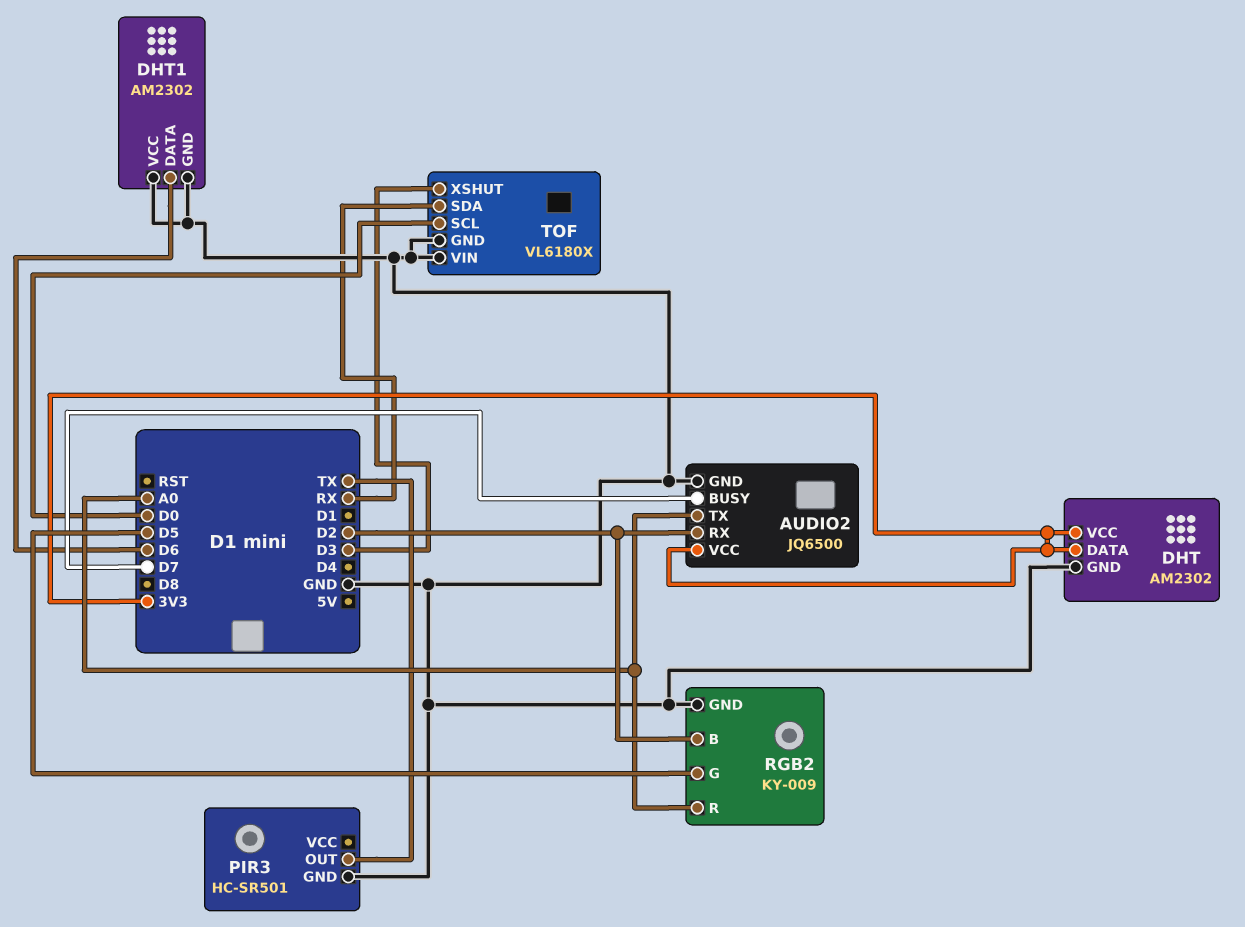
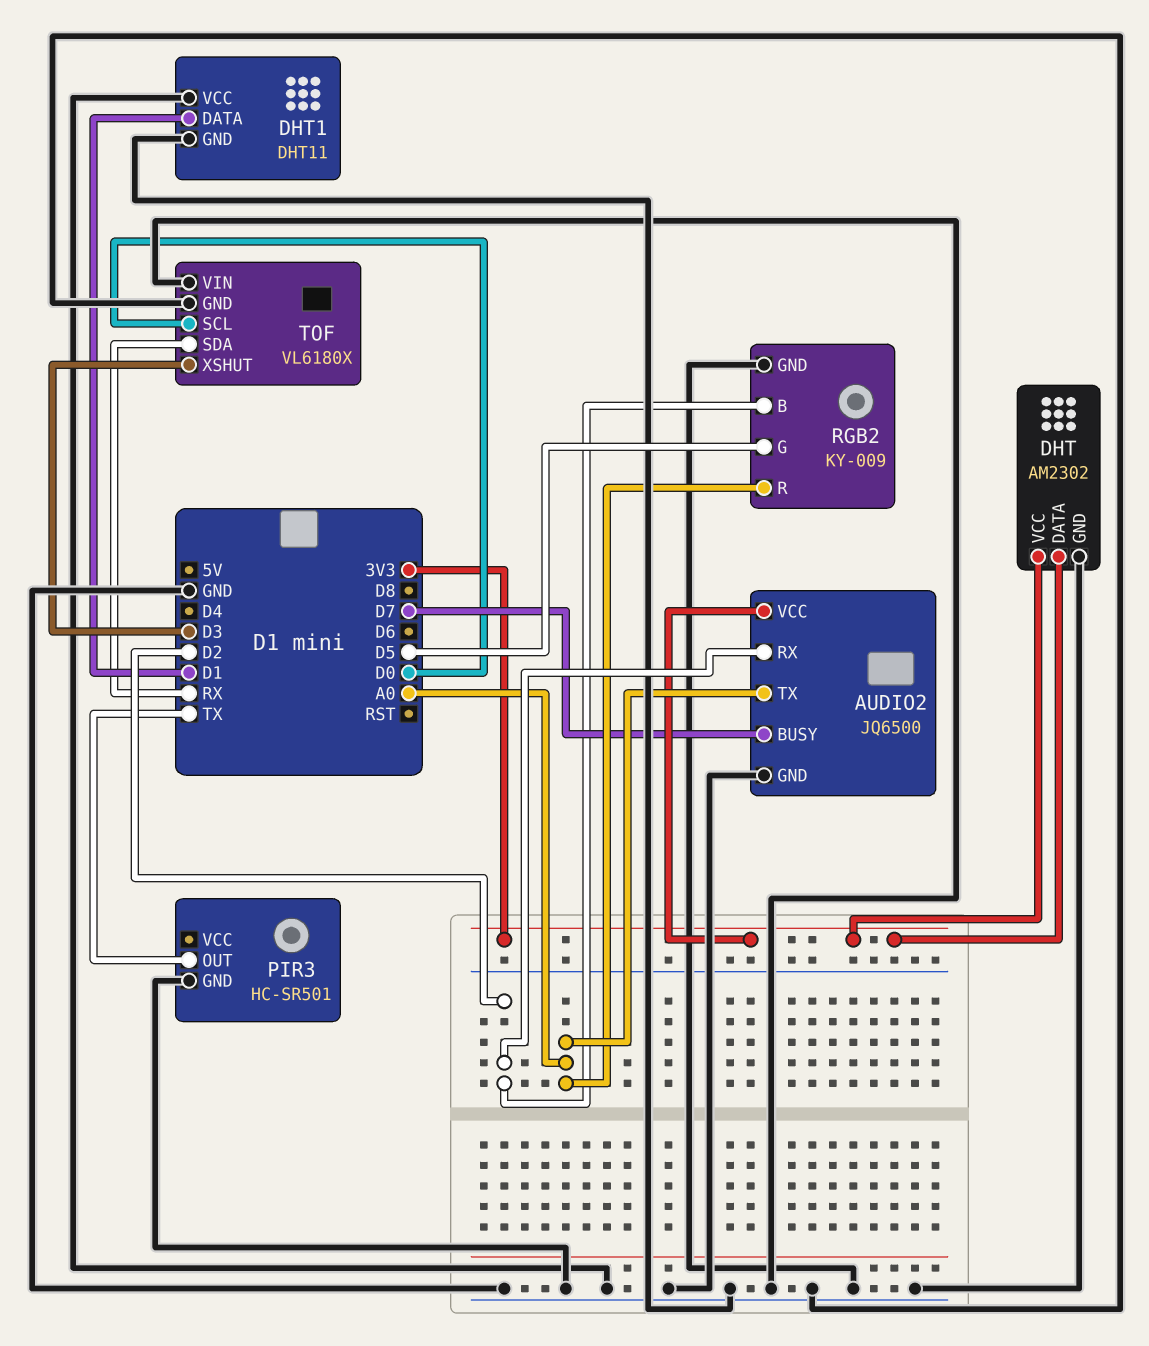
DHT1: AM2302 -> DHT11
DHT1 pin DATA: D6 -> D1

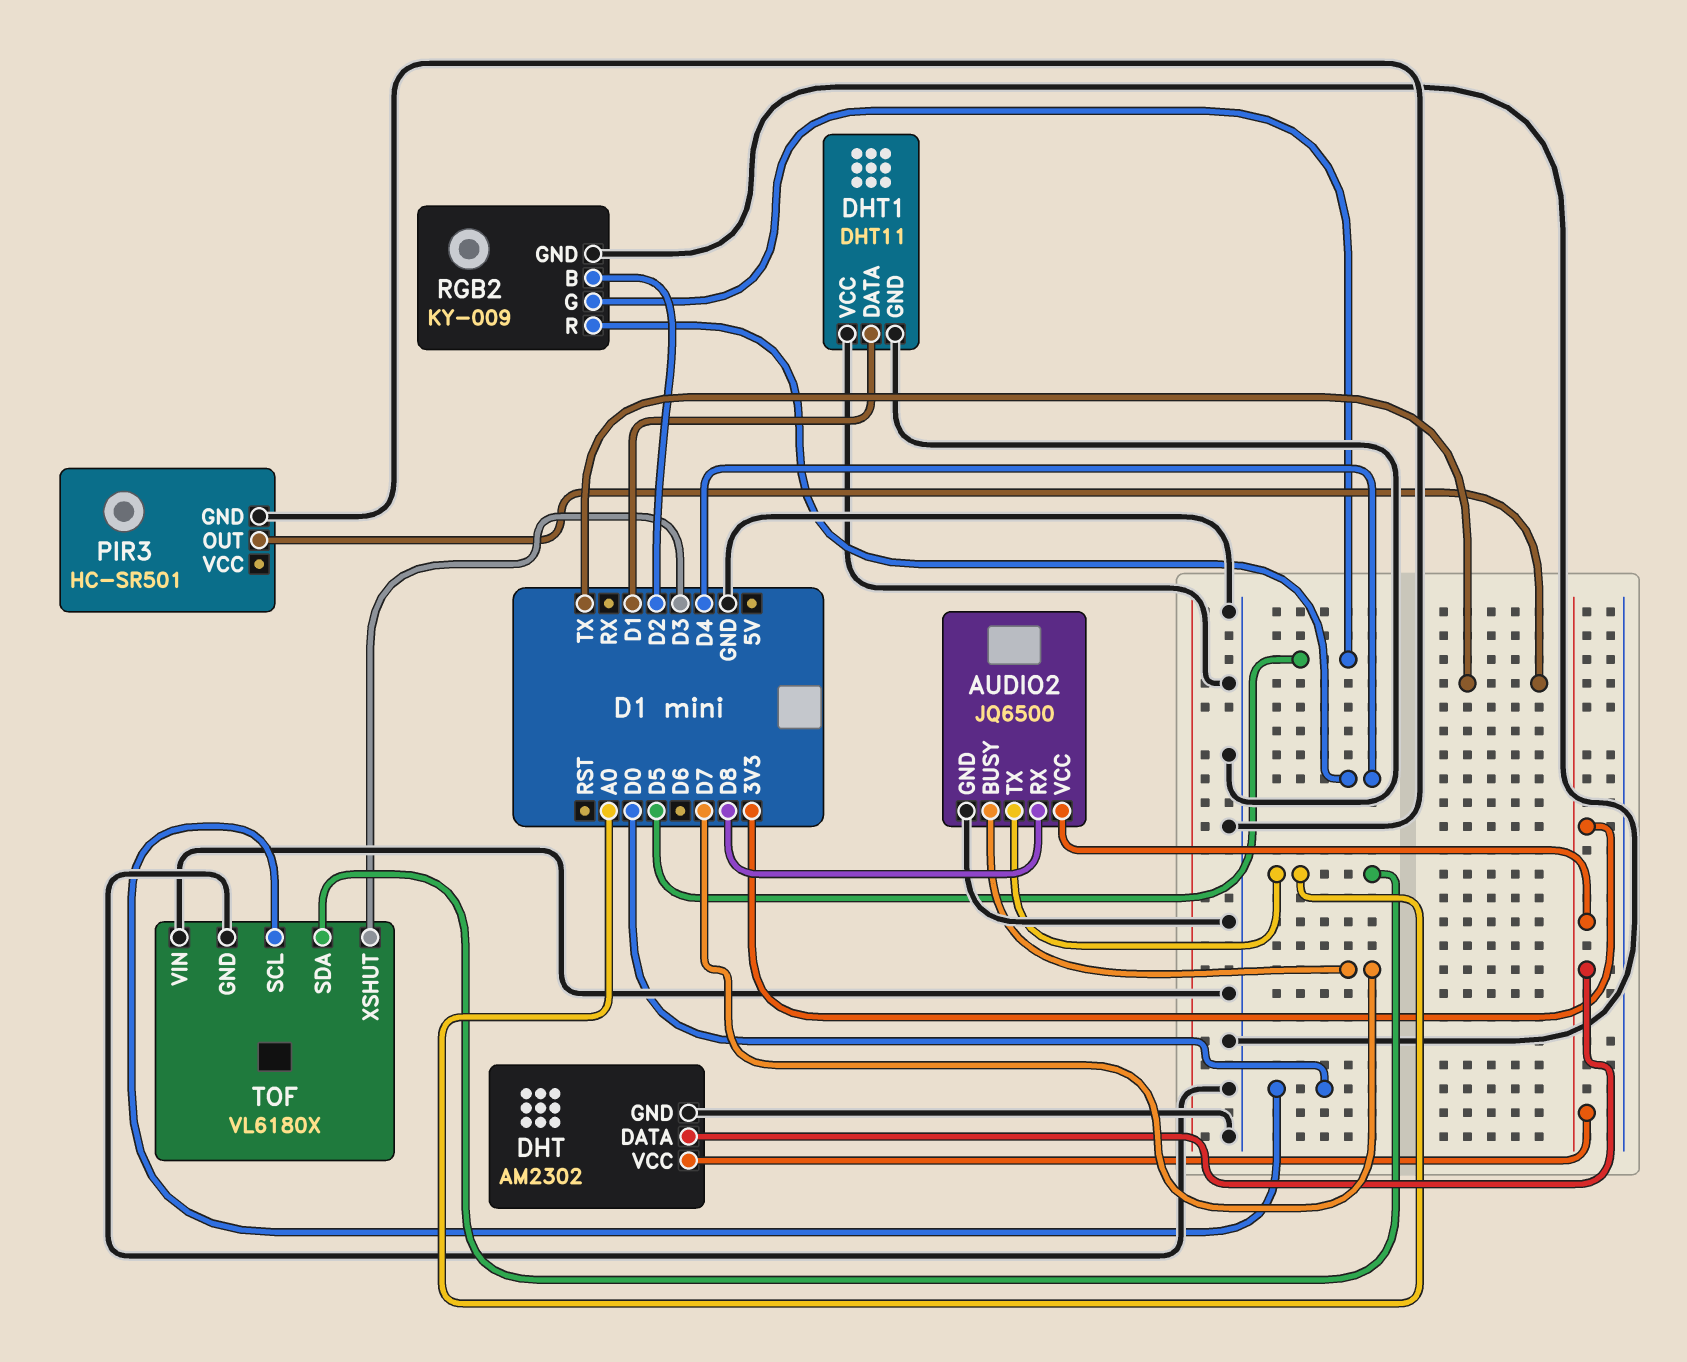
AUDIO2 pin RX: D2 -> D8
RGB2 pin R: A0 -> D4
TOF pin SDA: RX -> A0

